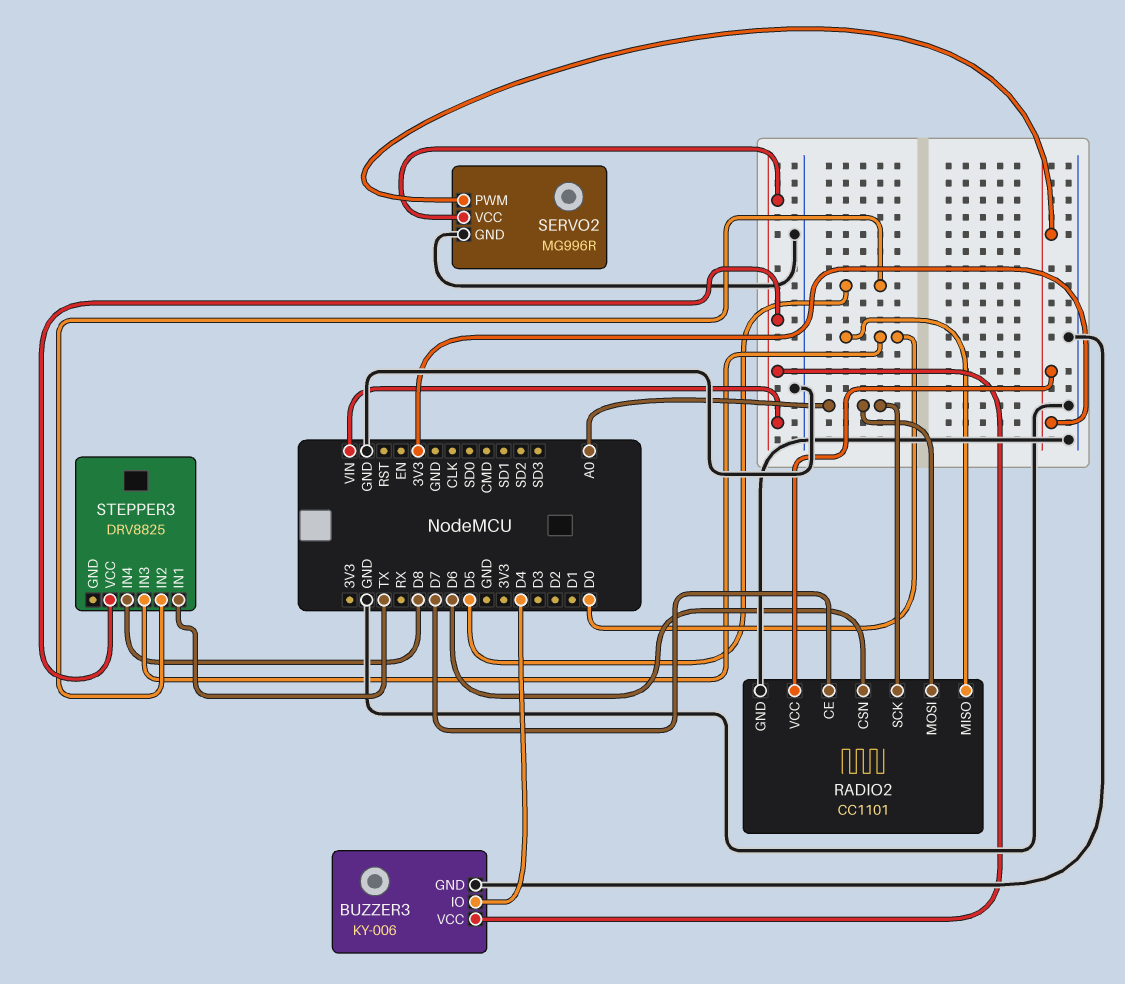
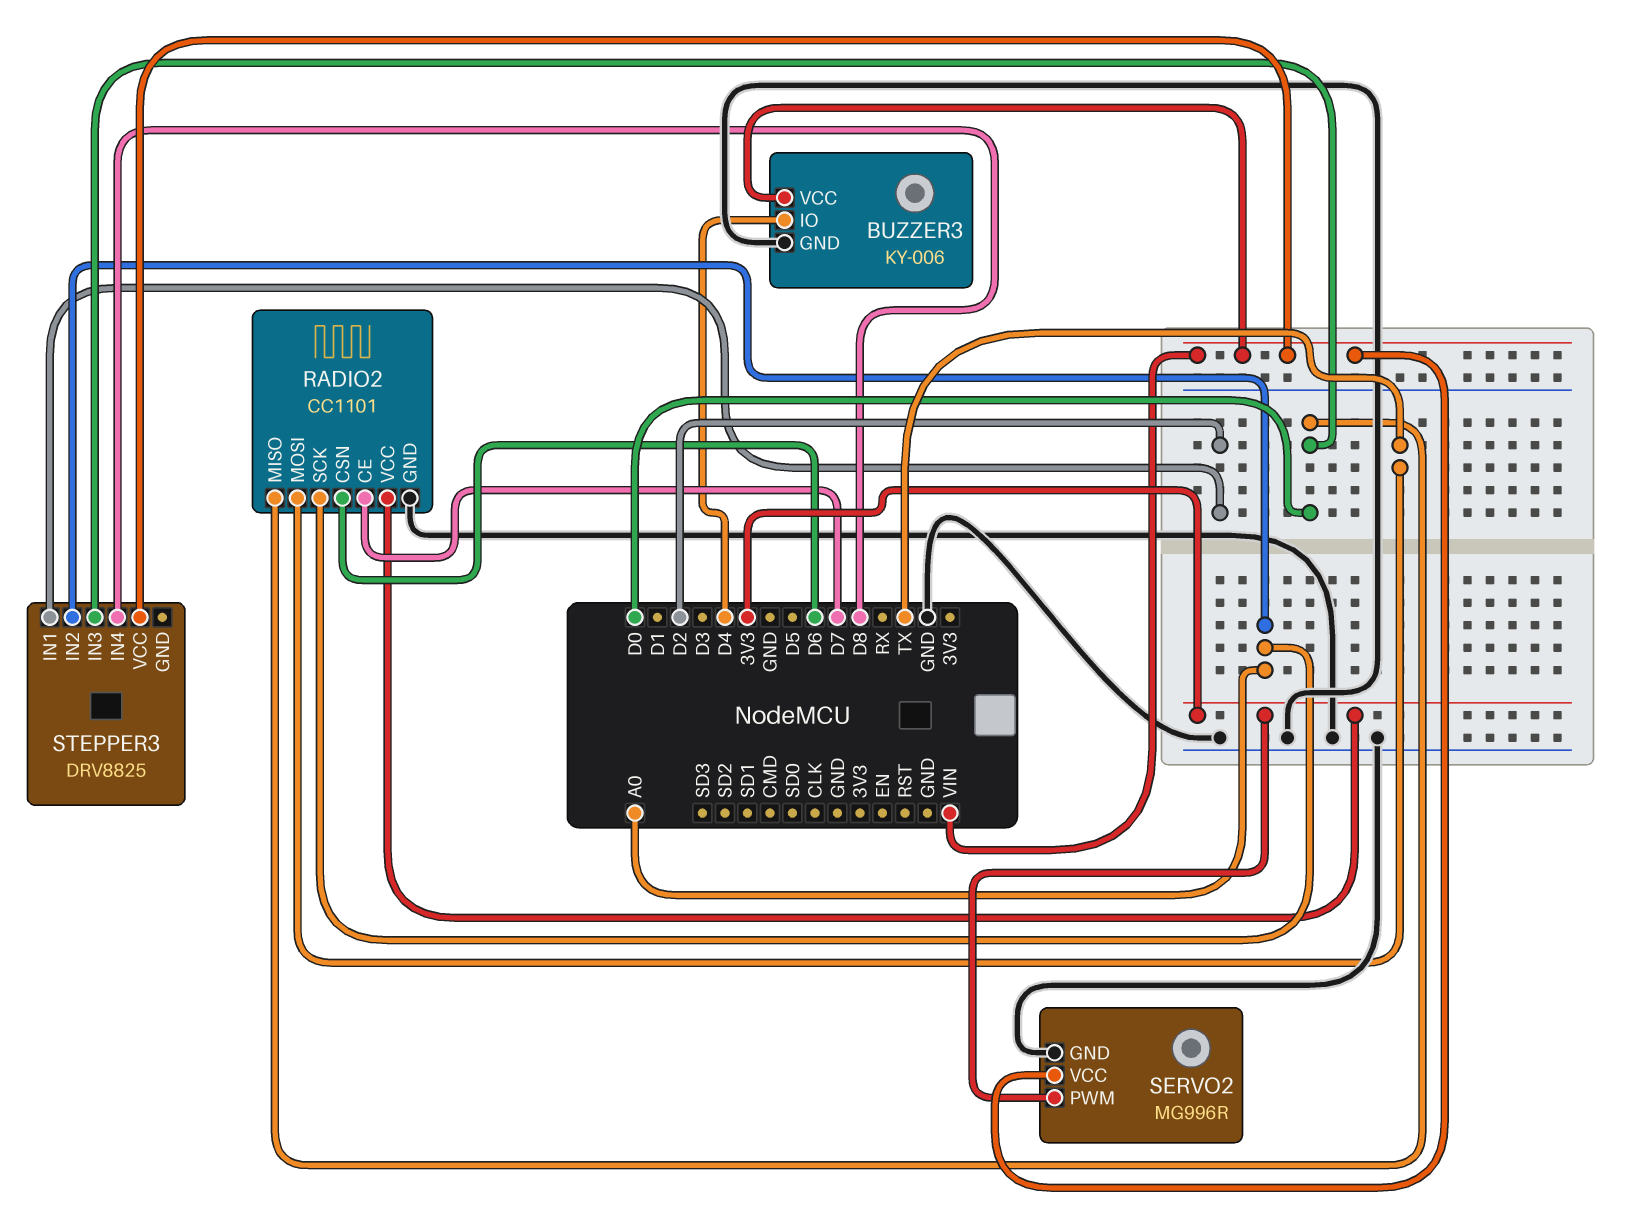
RADIO2 pin MOSI: A0 -> TX
STEPPER3 pin IN1: TX -> D2
STEPPER3 pin IN2: D5 -> A0

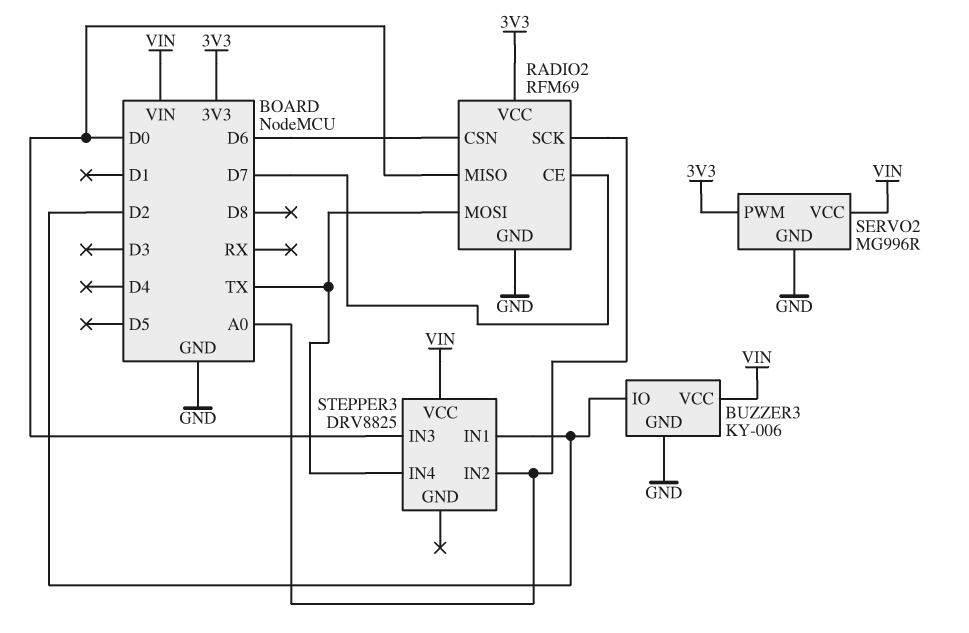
BUZZER3 pin IO: D4 -> D2
RADIO2: CC1101 -> RFM69
STEPPER3 pin IN4: D8 -> TX

